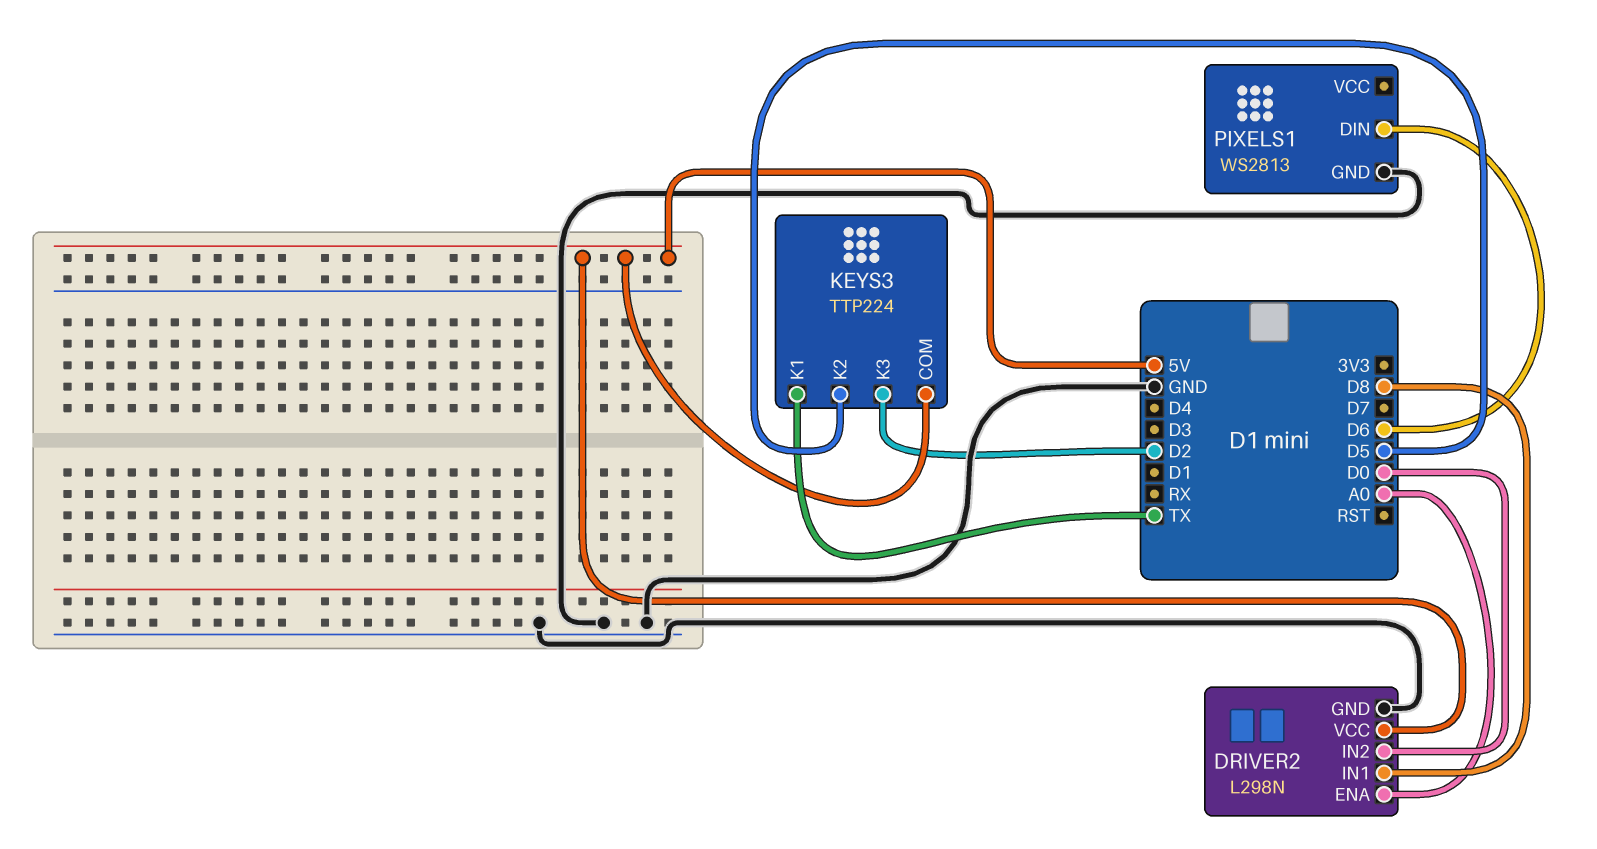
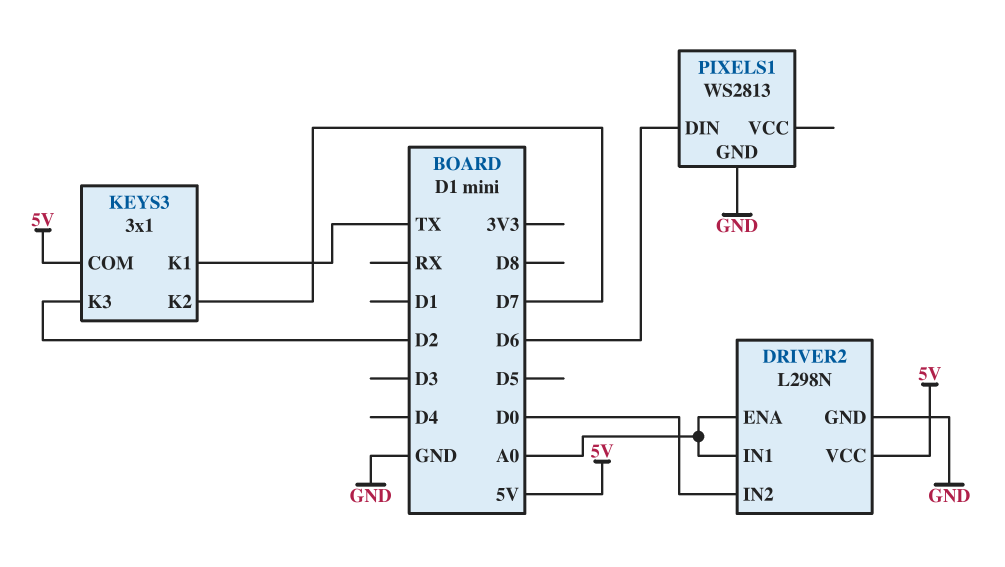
DRIVER2 pin IN1: D8 -> A0
KEYS3: TTP224 -> 3x1
KEYS3 pin K2: D5 -> D7

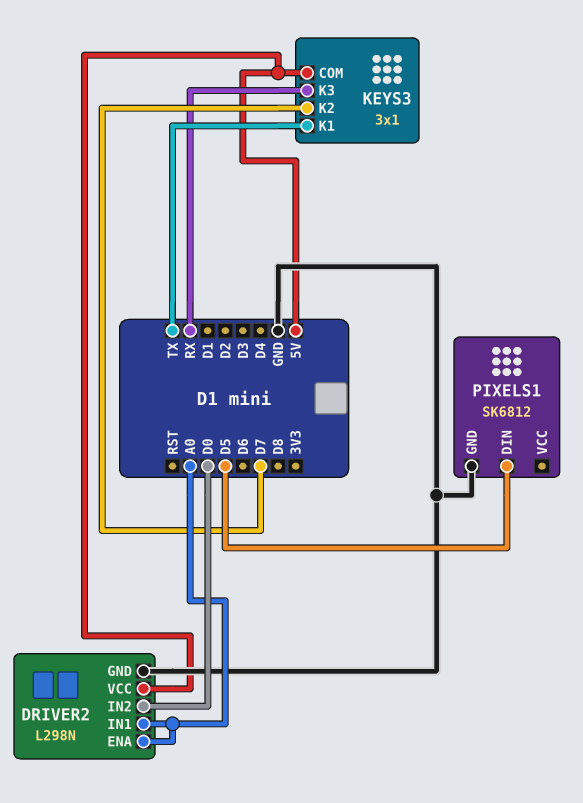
KEYS3 pin K3: D2 -> RX
PIXELS1: WS2813 -> SK6812
PIXELS1 pin DIN: D6 -> D5

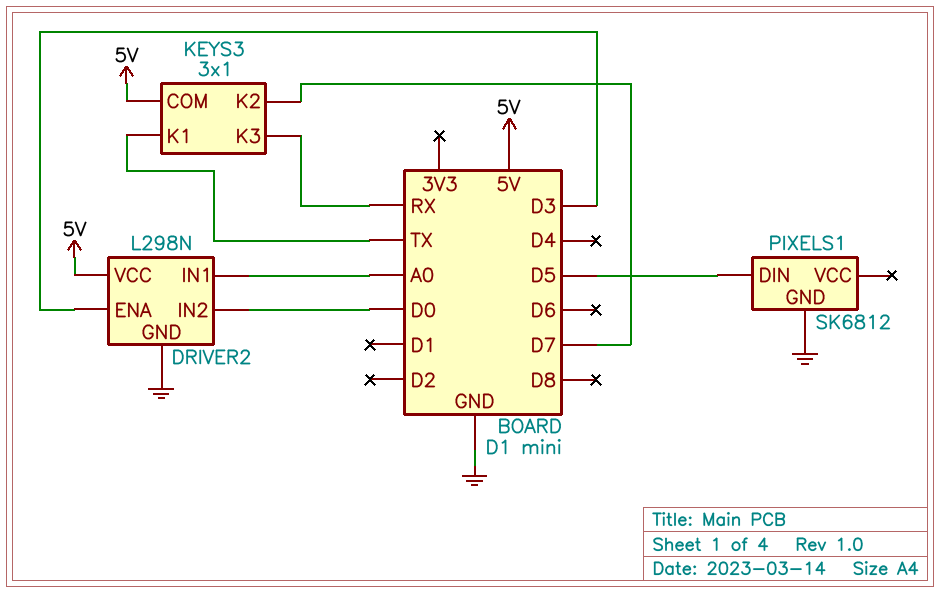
DRIVER2 pin ENA: A0 -> D3

